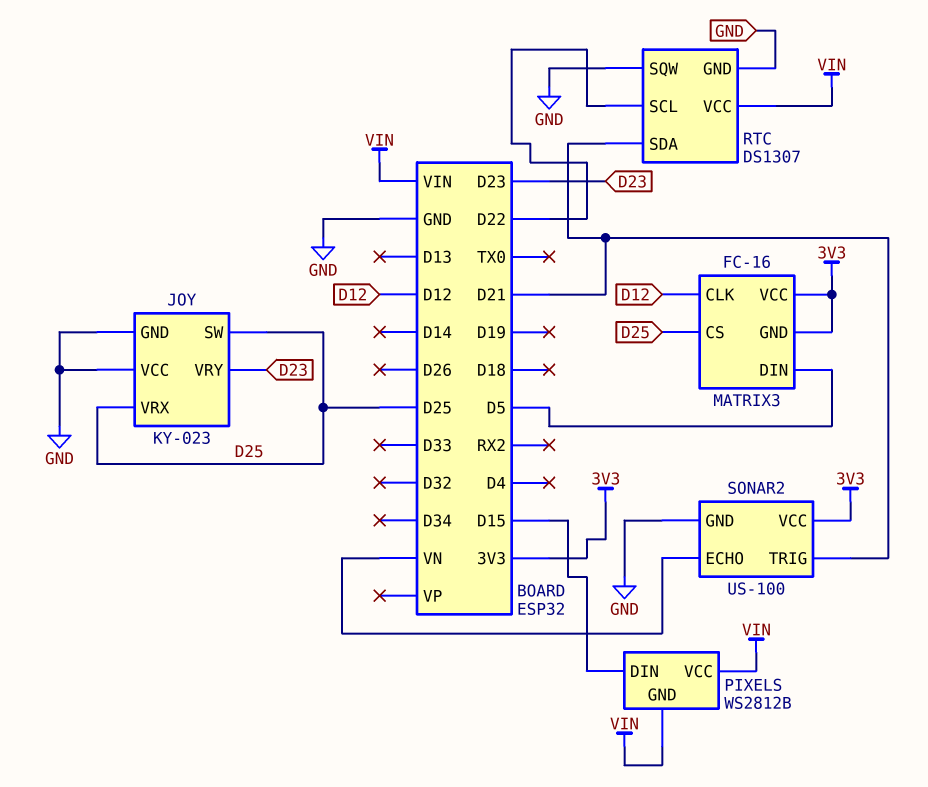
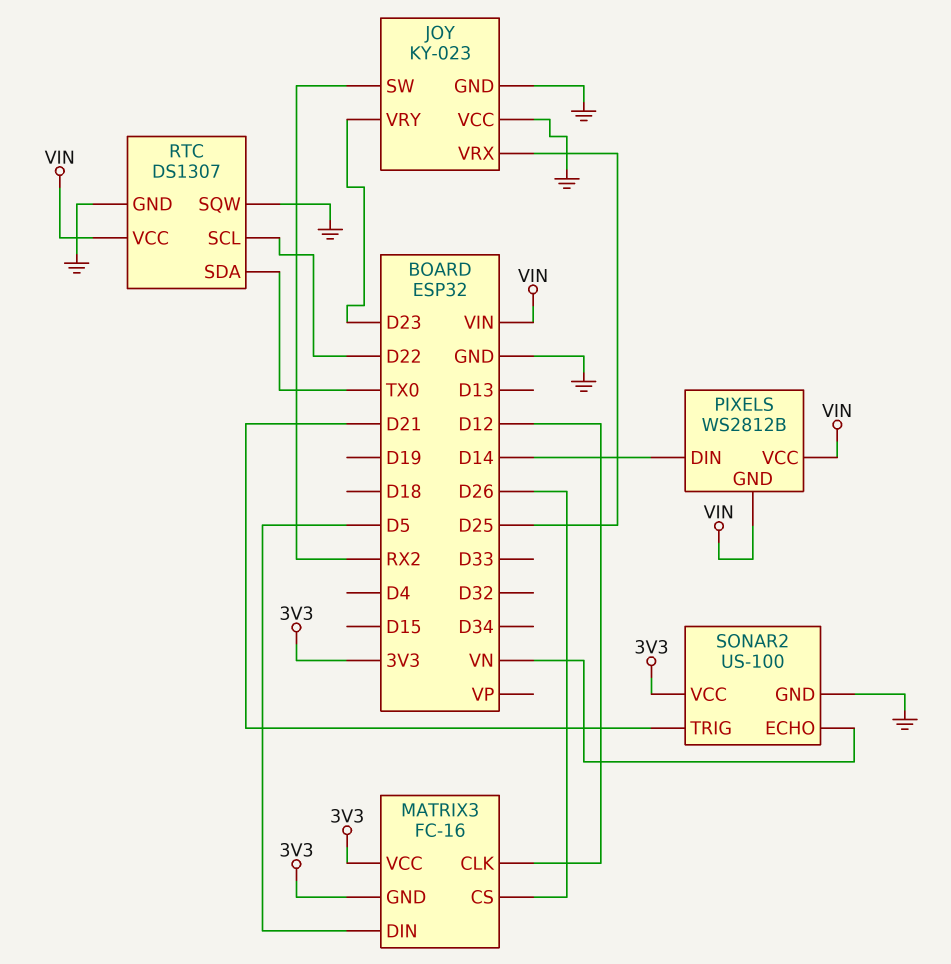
JOY pin SW: D25 -> RX2
MATRIX3 pin CS: D25 -> D26
PIXELS pin DIN: D15 -> D14
RTC pin SDA: D21 -> TX0

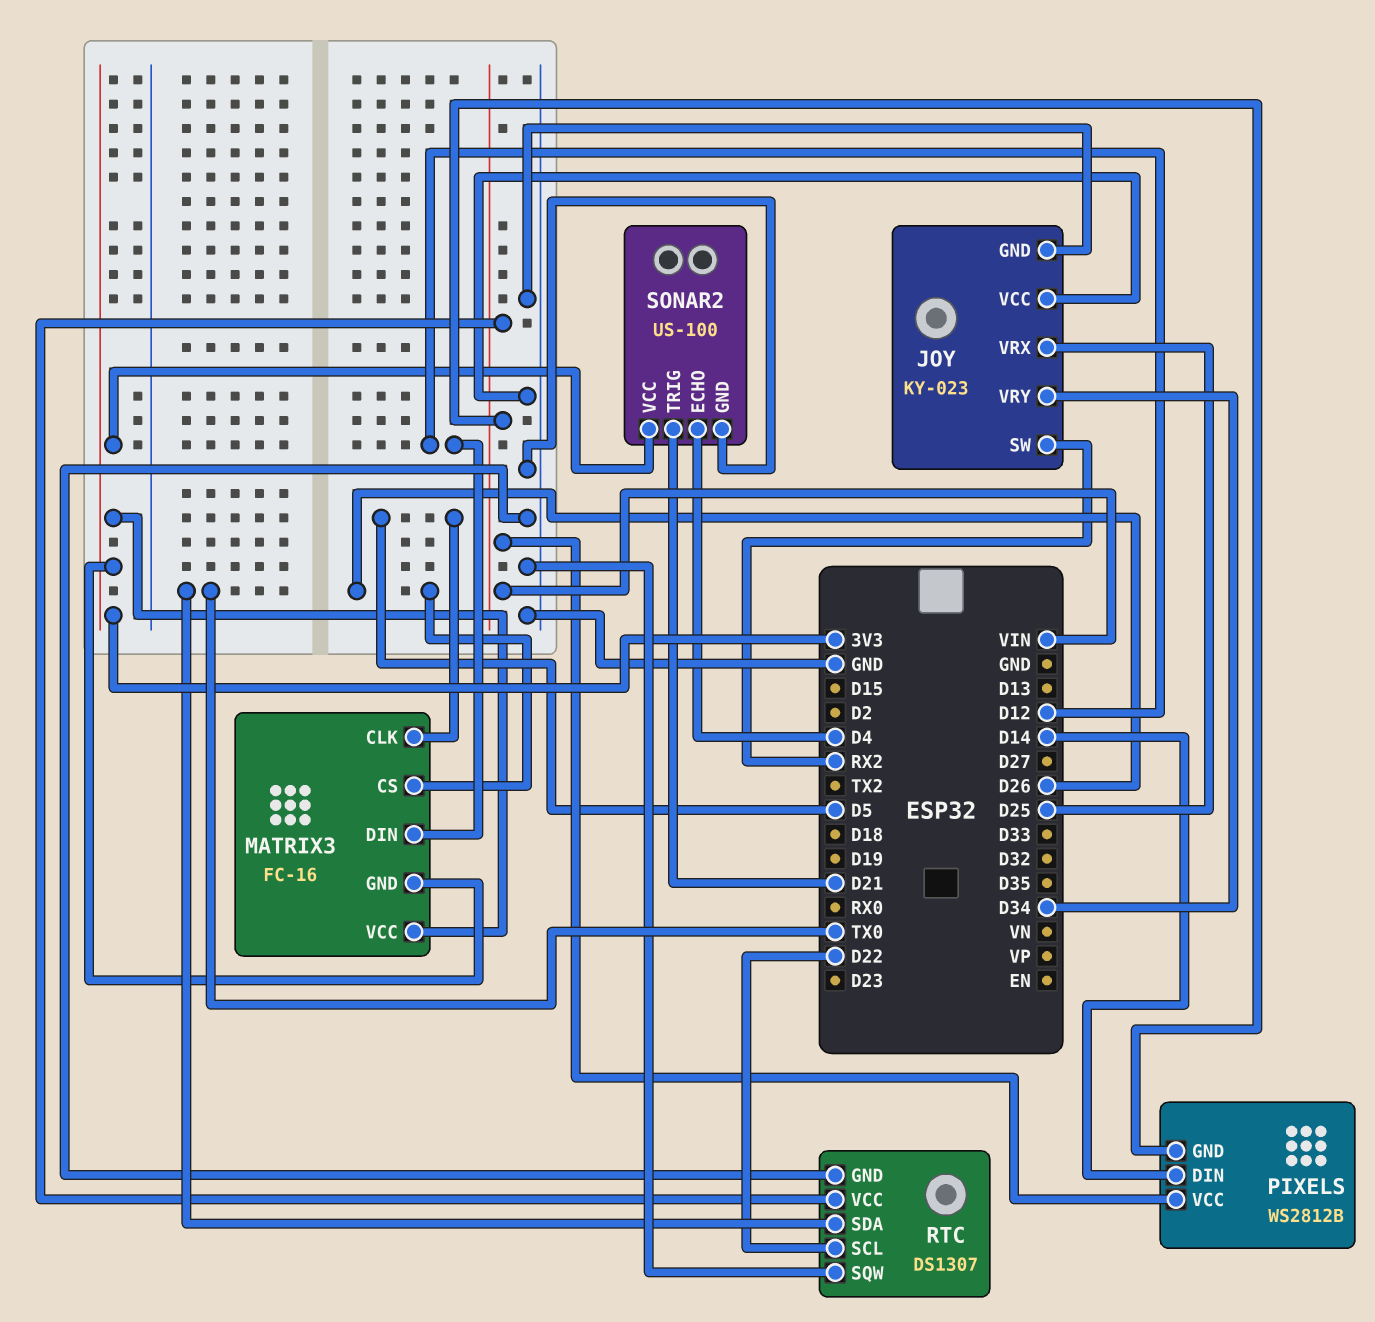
JOY pin VRY: D23 -> D34
MATRIX3 pin CLK: D12 -> D5
MATRIX3 pin DIN: D5 -> D12
SONAR2 pin ECHO: VN -> D4

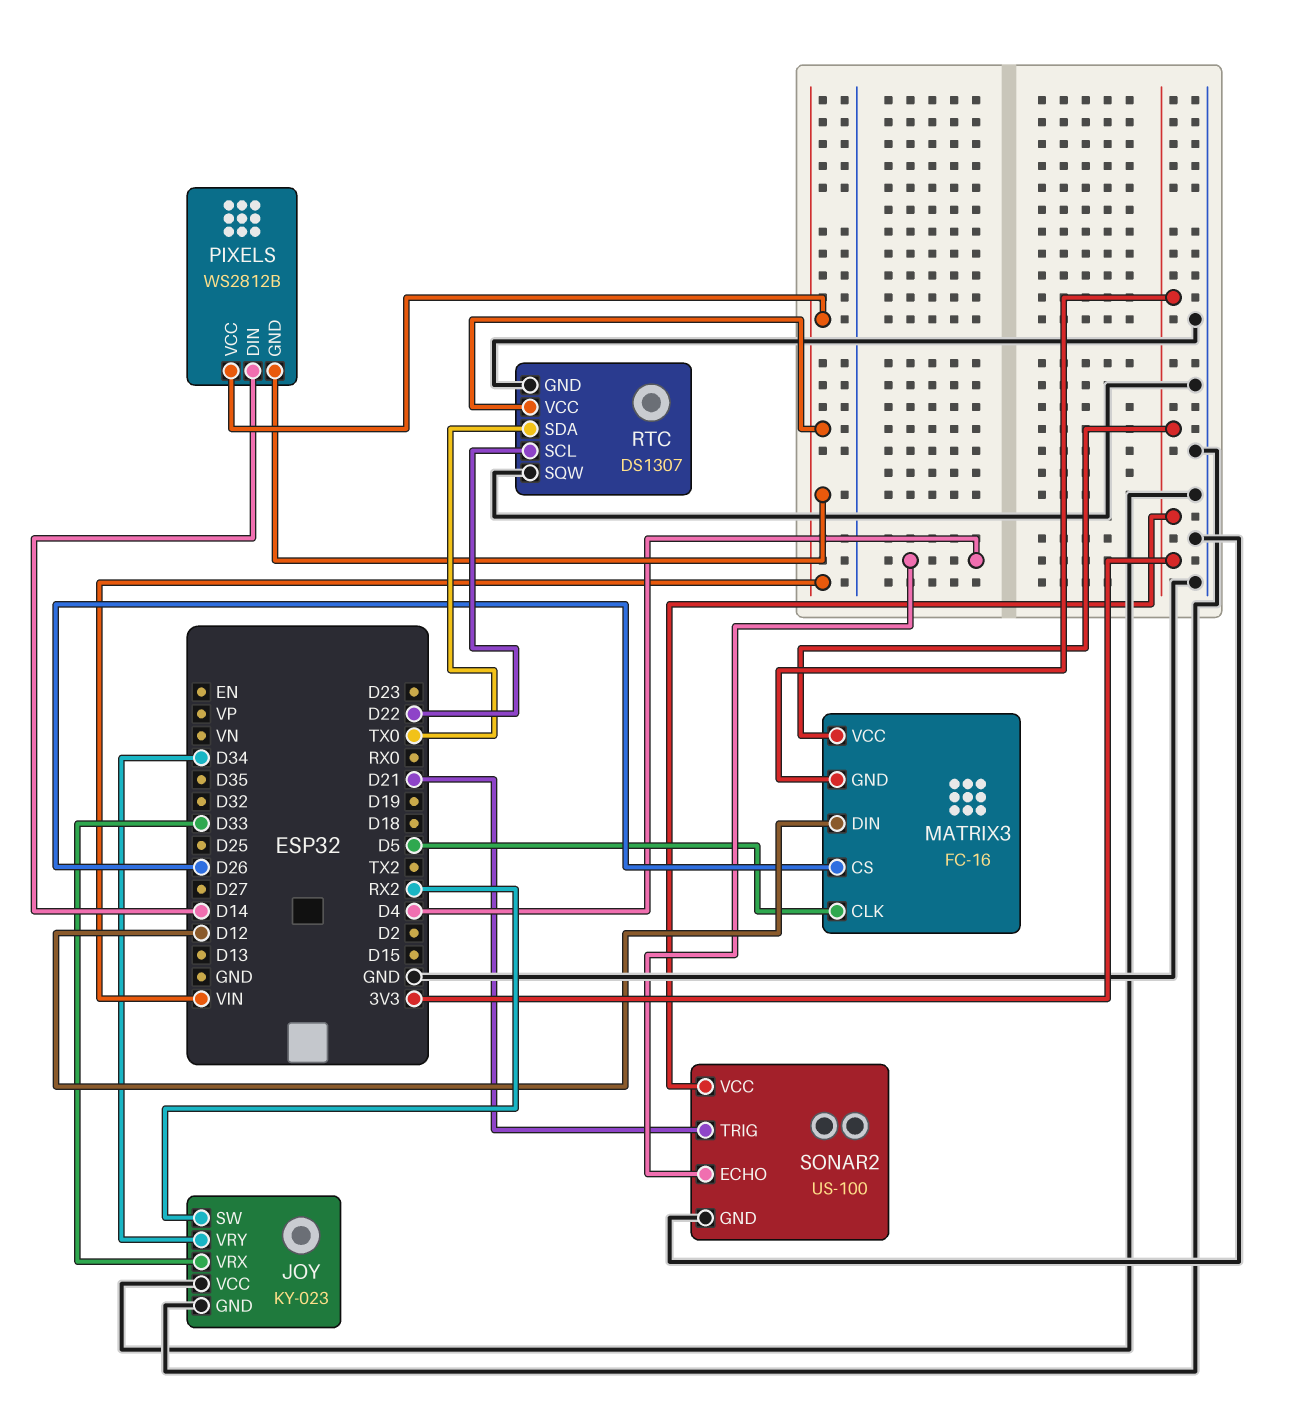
JOY pin VRX: D25 -> D33

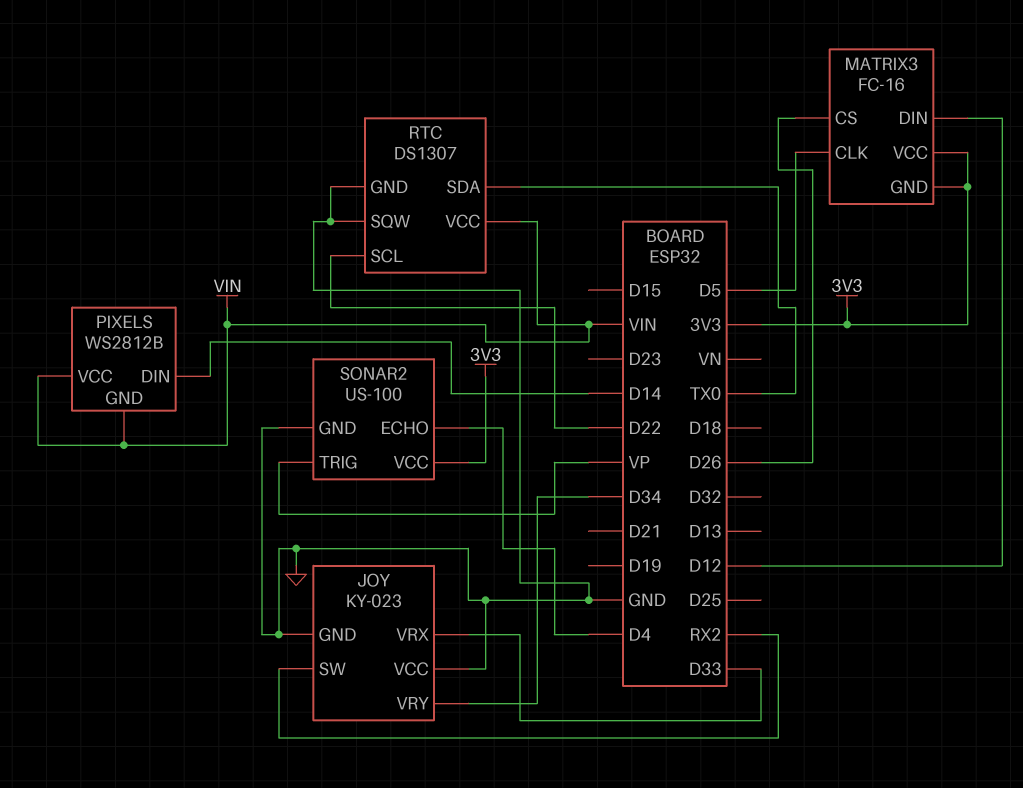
SONAR2 pin TRIG: D21 -> VP

